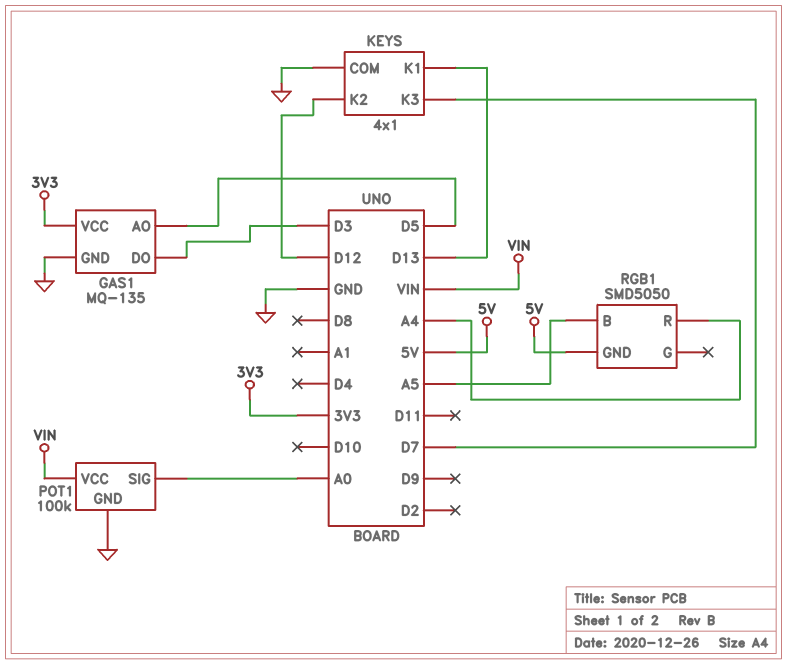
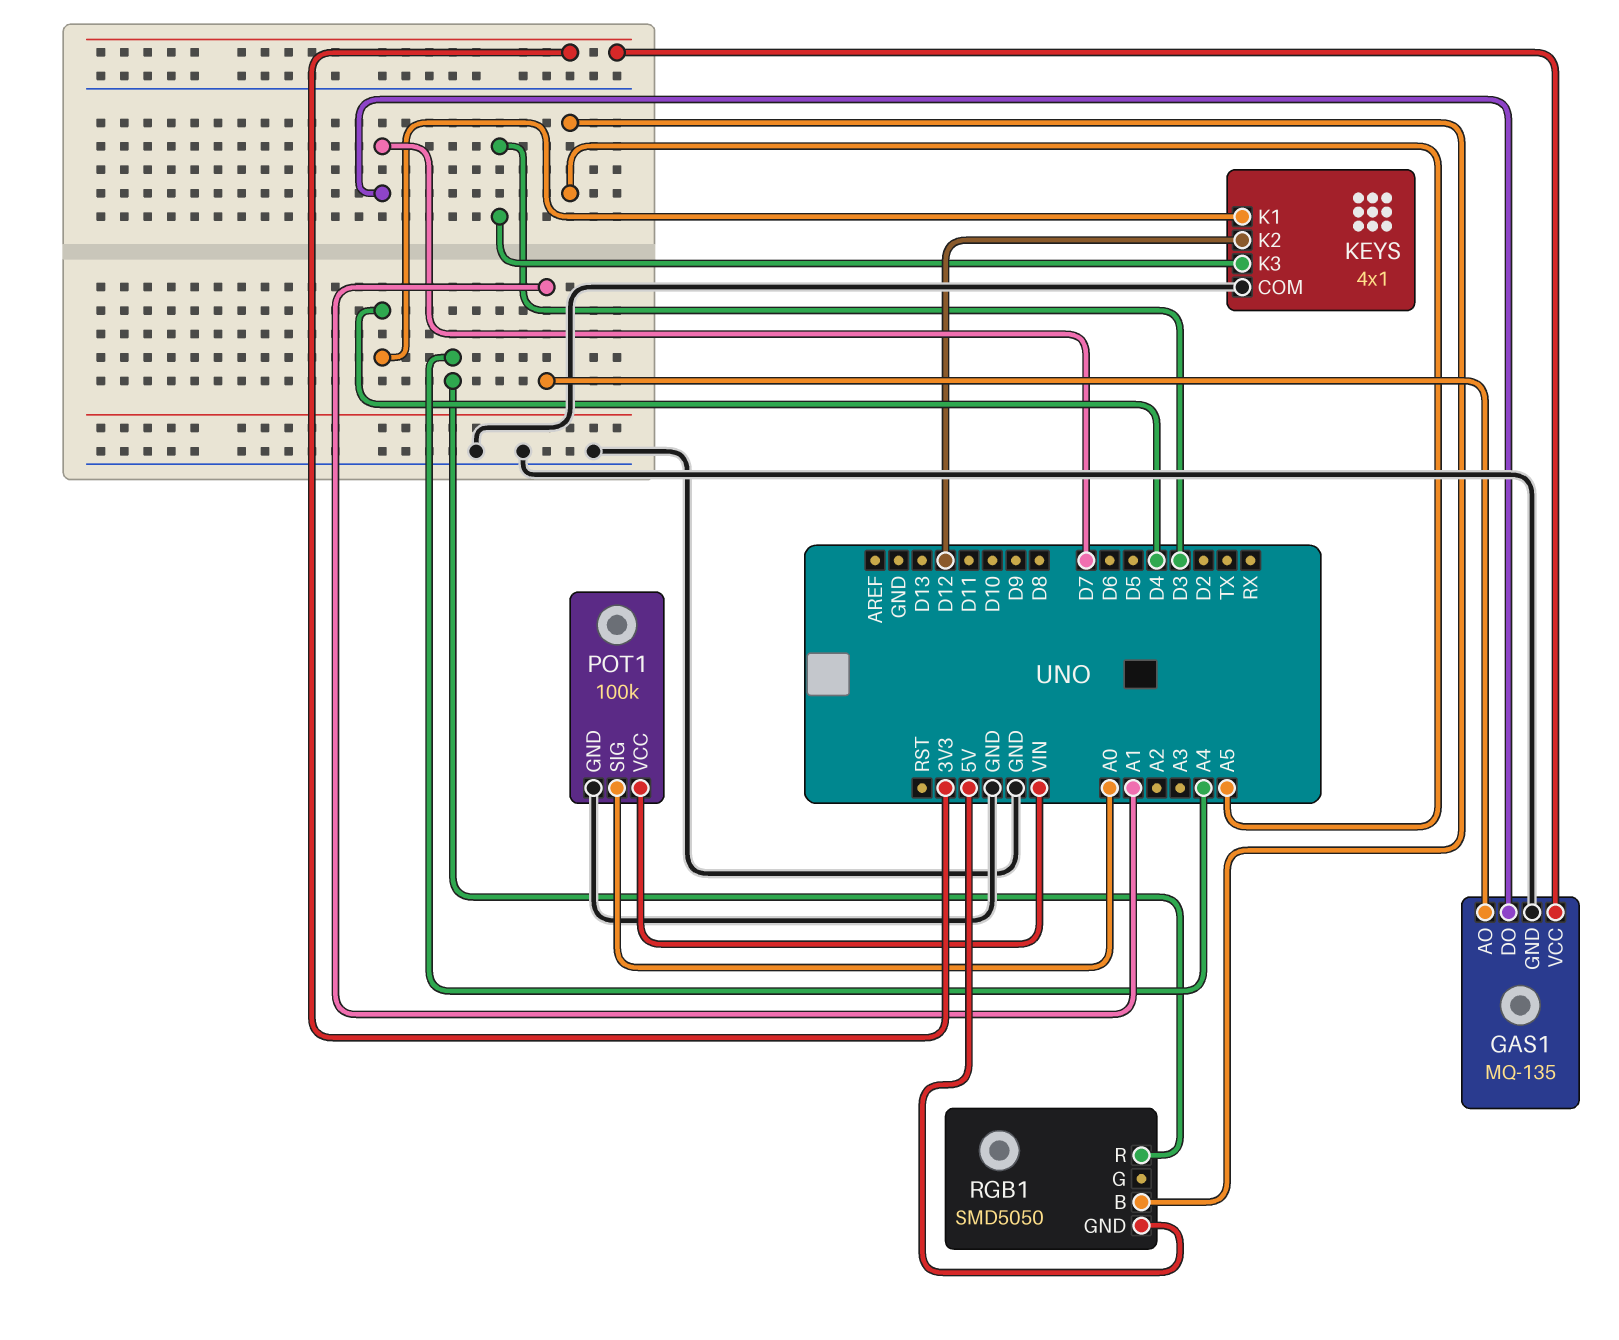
GAS1 pin AO: D5 -> A1
GAS1 pin DO: D3 -> D7
KEYS pin K1: D13 -> D4
KEYS pin K3: D7 -> D3

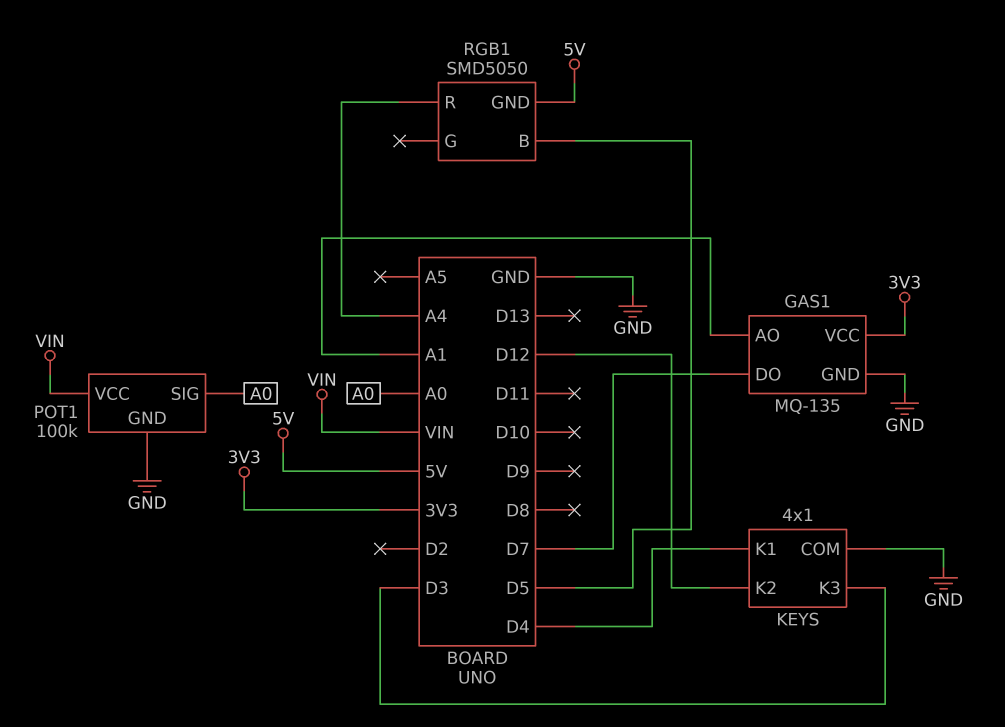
RGB1 pin B: A5 -> D5

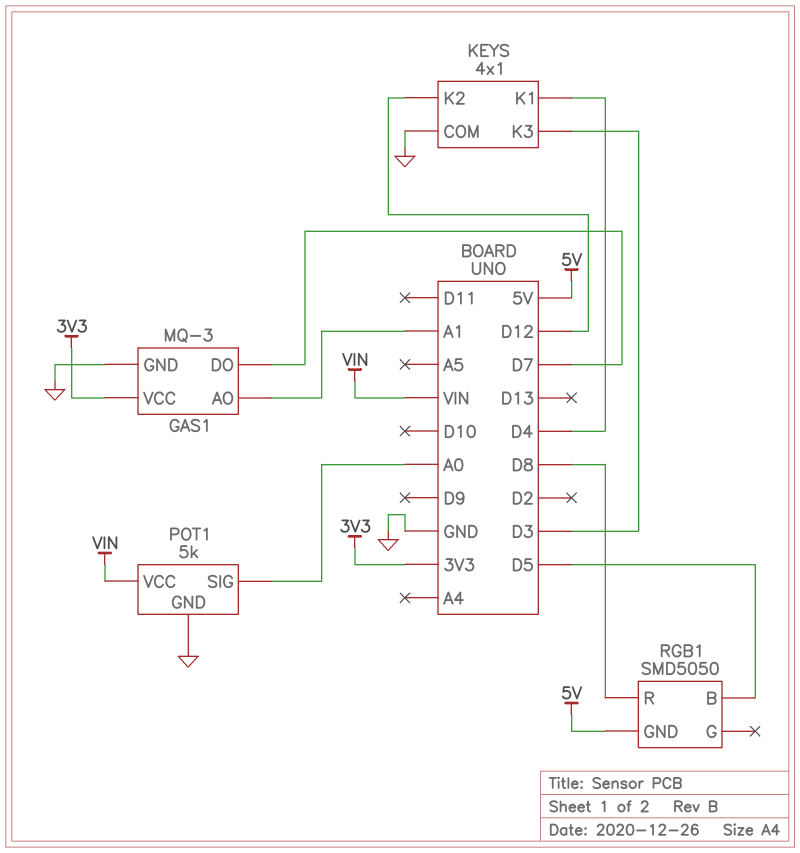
GAS1: MQ-135 -> MQ-3
POT1: 100k -> 5k
RGB1 pin R: A4 -> D8

